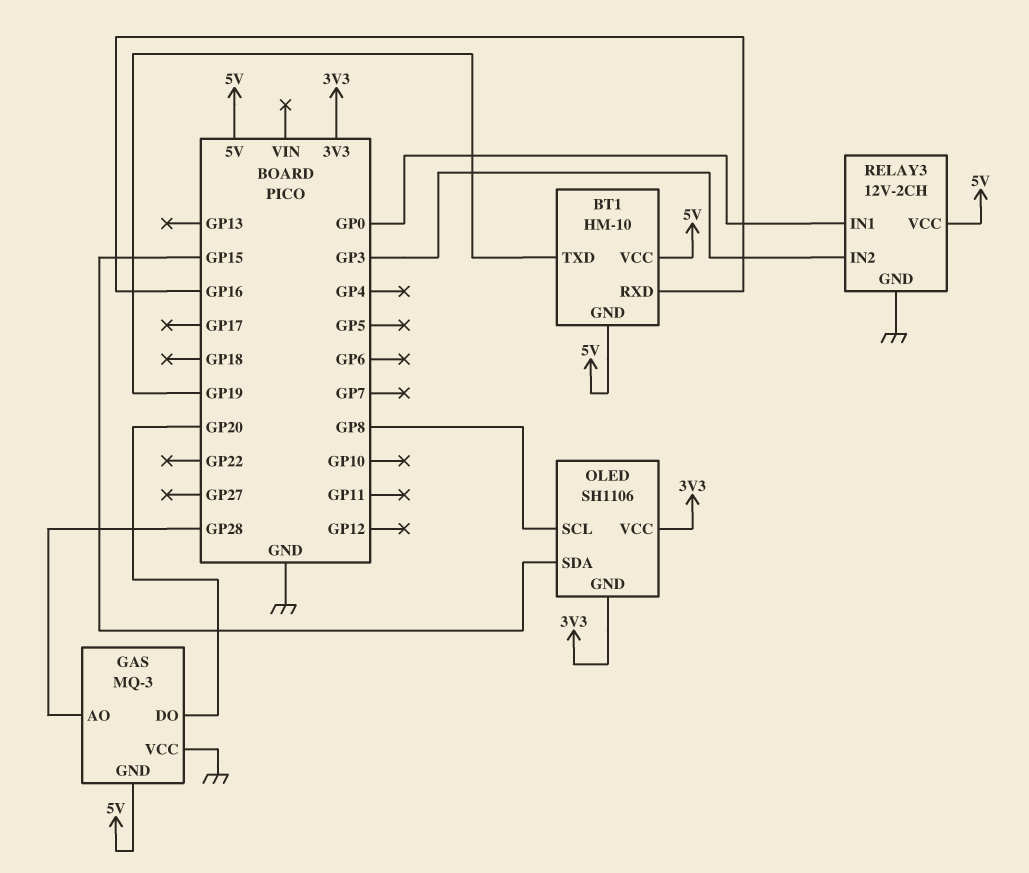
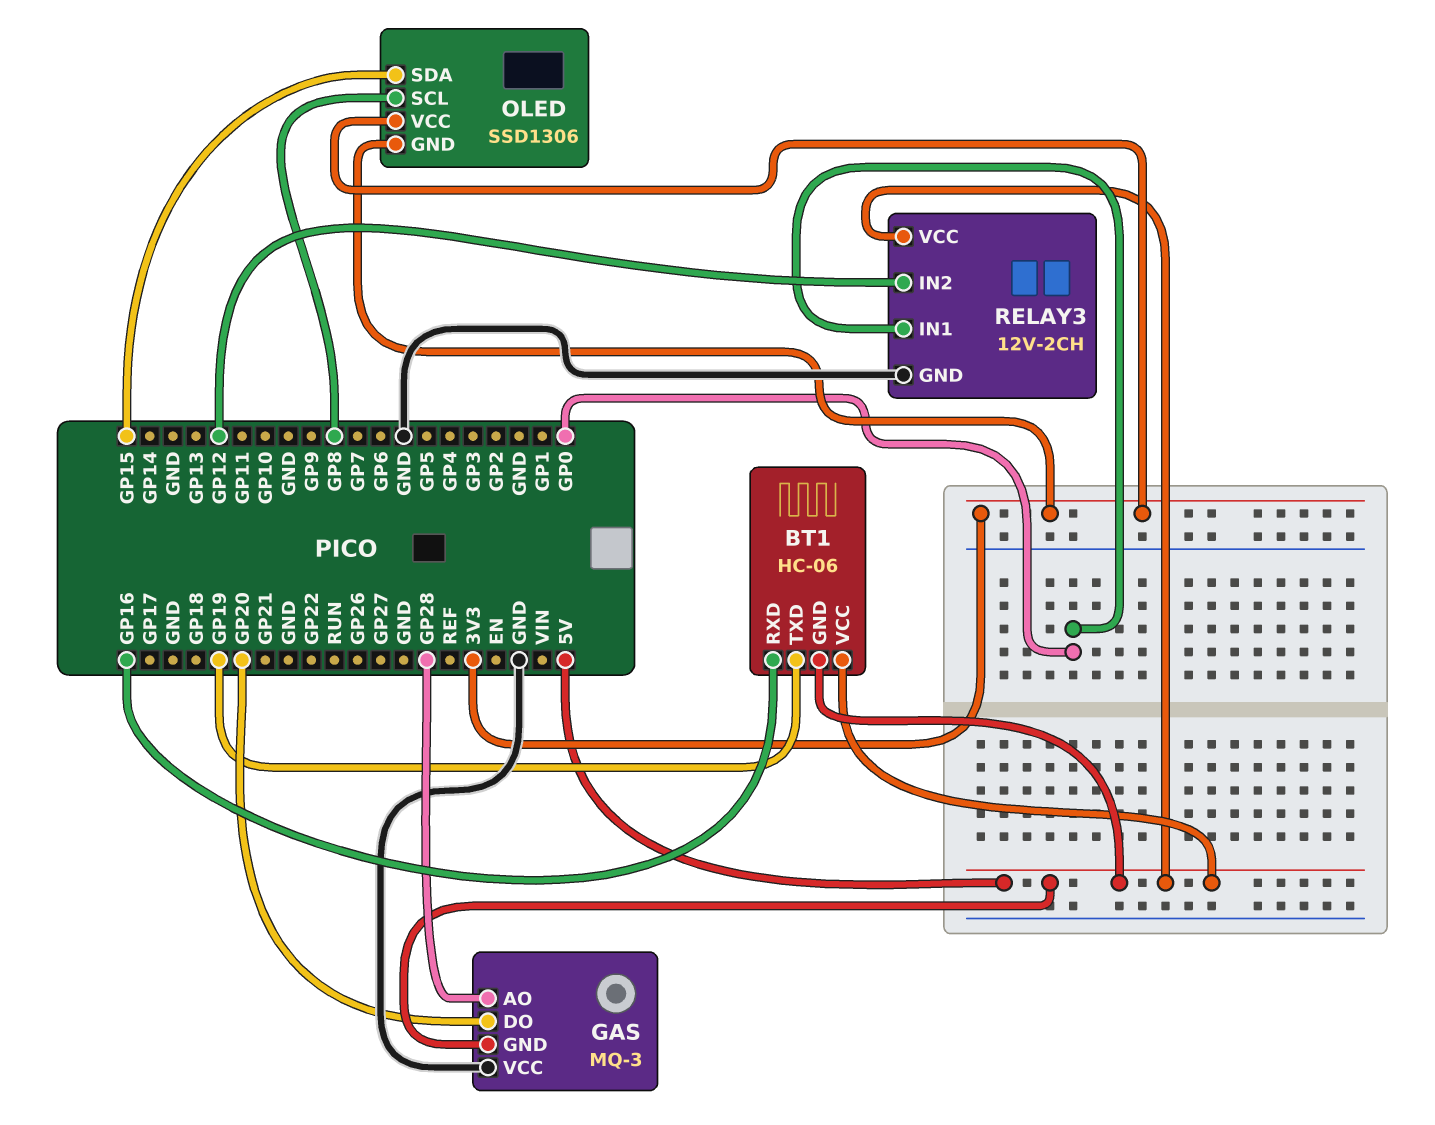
BT1: HM-10 -> HC-06
OLED: SH1106 -> SSD1306
RELAY3 pin IN2: GP3 -> GP12

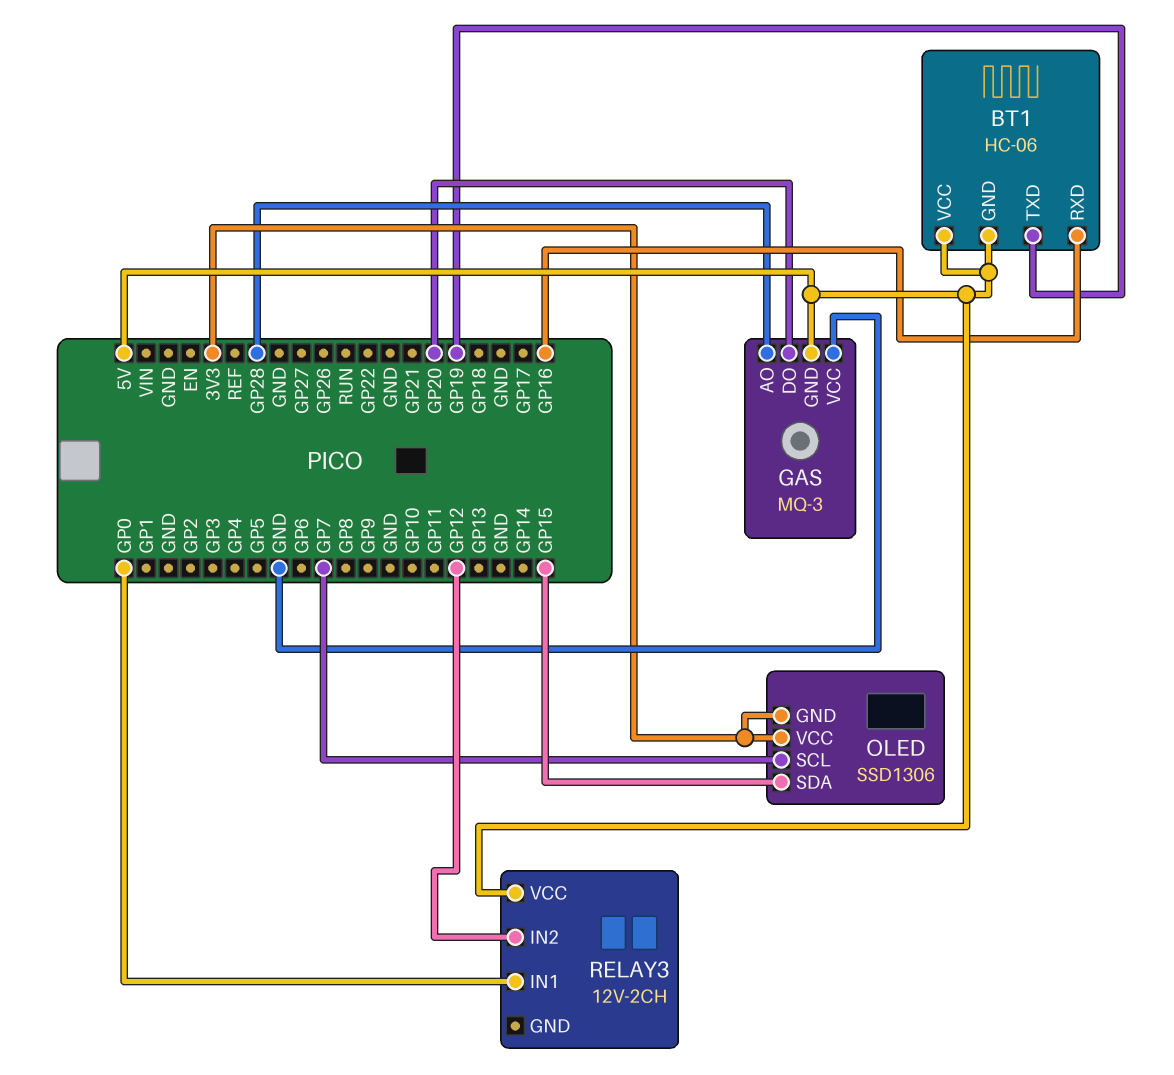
OLED pin SCL: GP8 -> GP7
RELAY3 pin GND: GND -> none

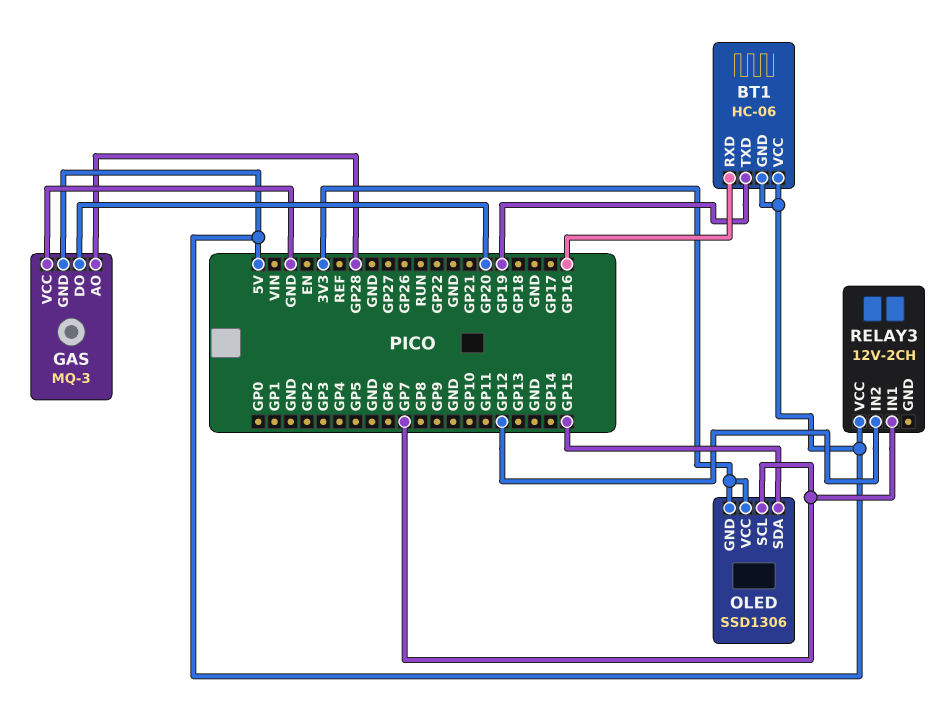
RELAY3 pin IN1: GP0 -> GP7

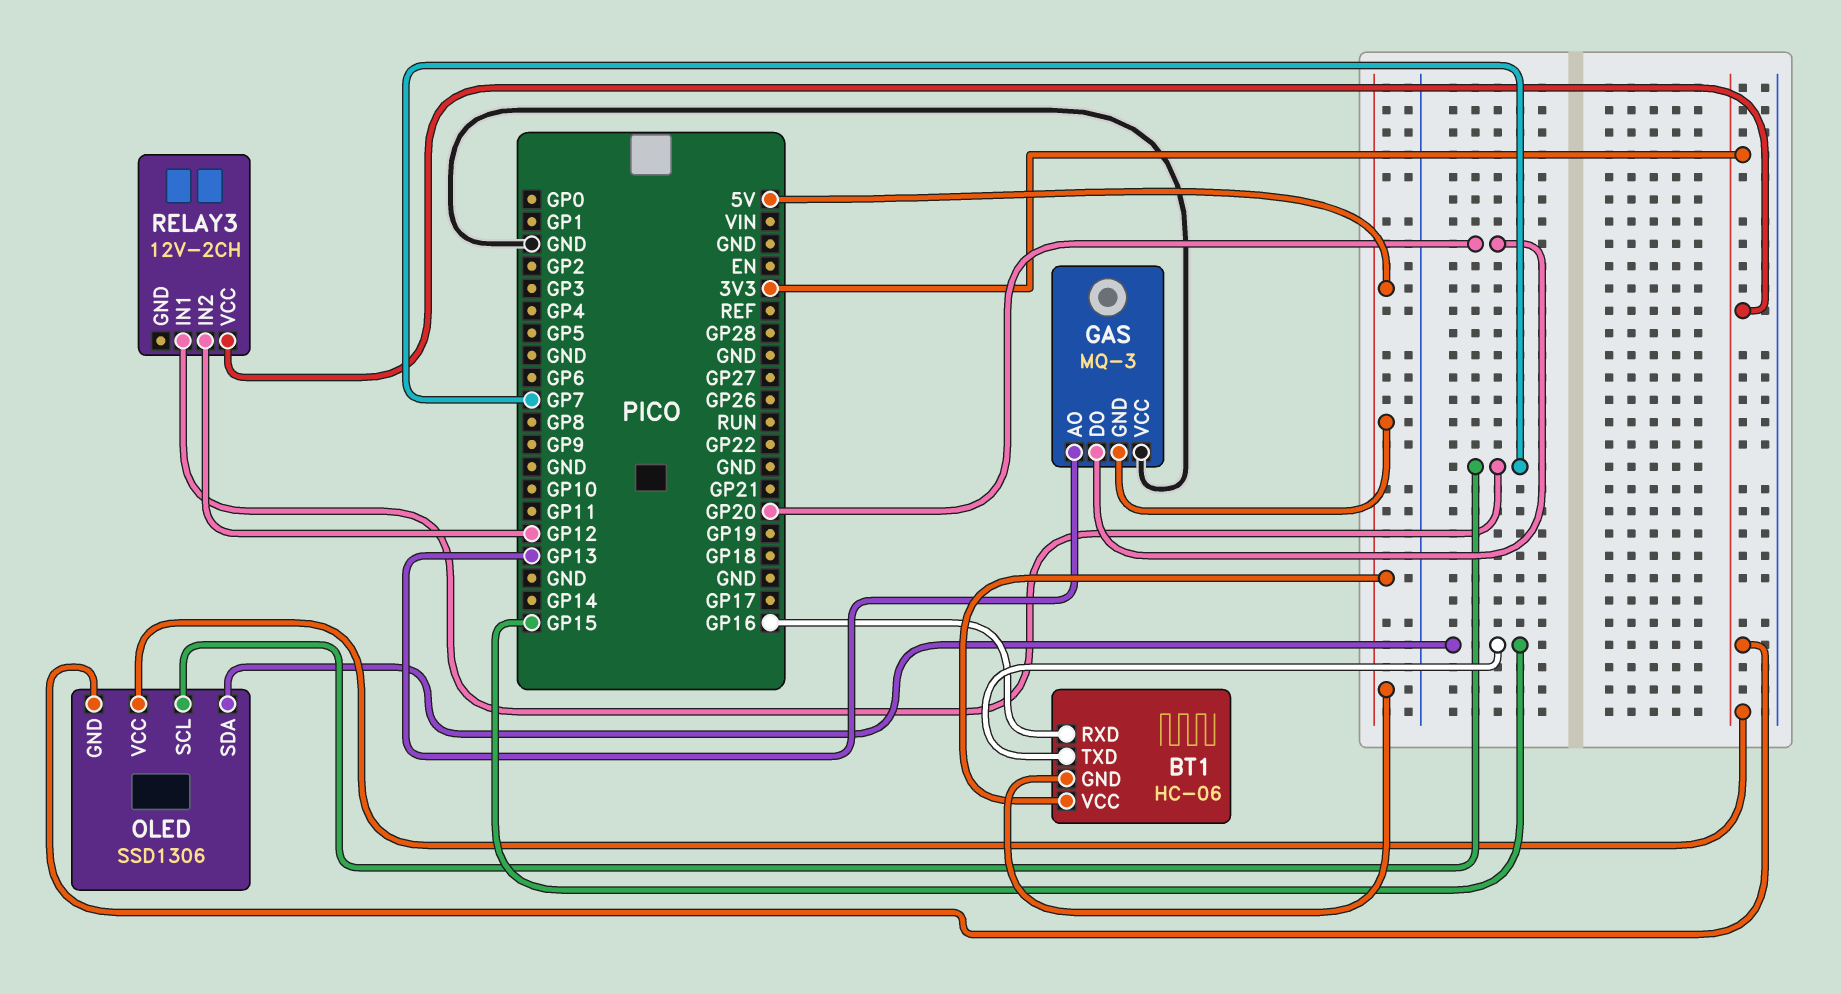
BT1 pin TXD: GP19 -> GP15
GAS pin AO: GP28 -> GP13
RELAY3 pin VCC: 5V -> 3V3

